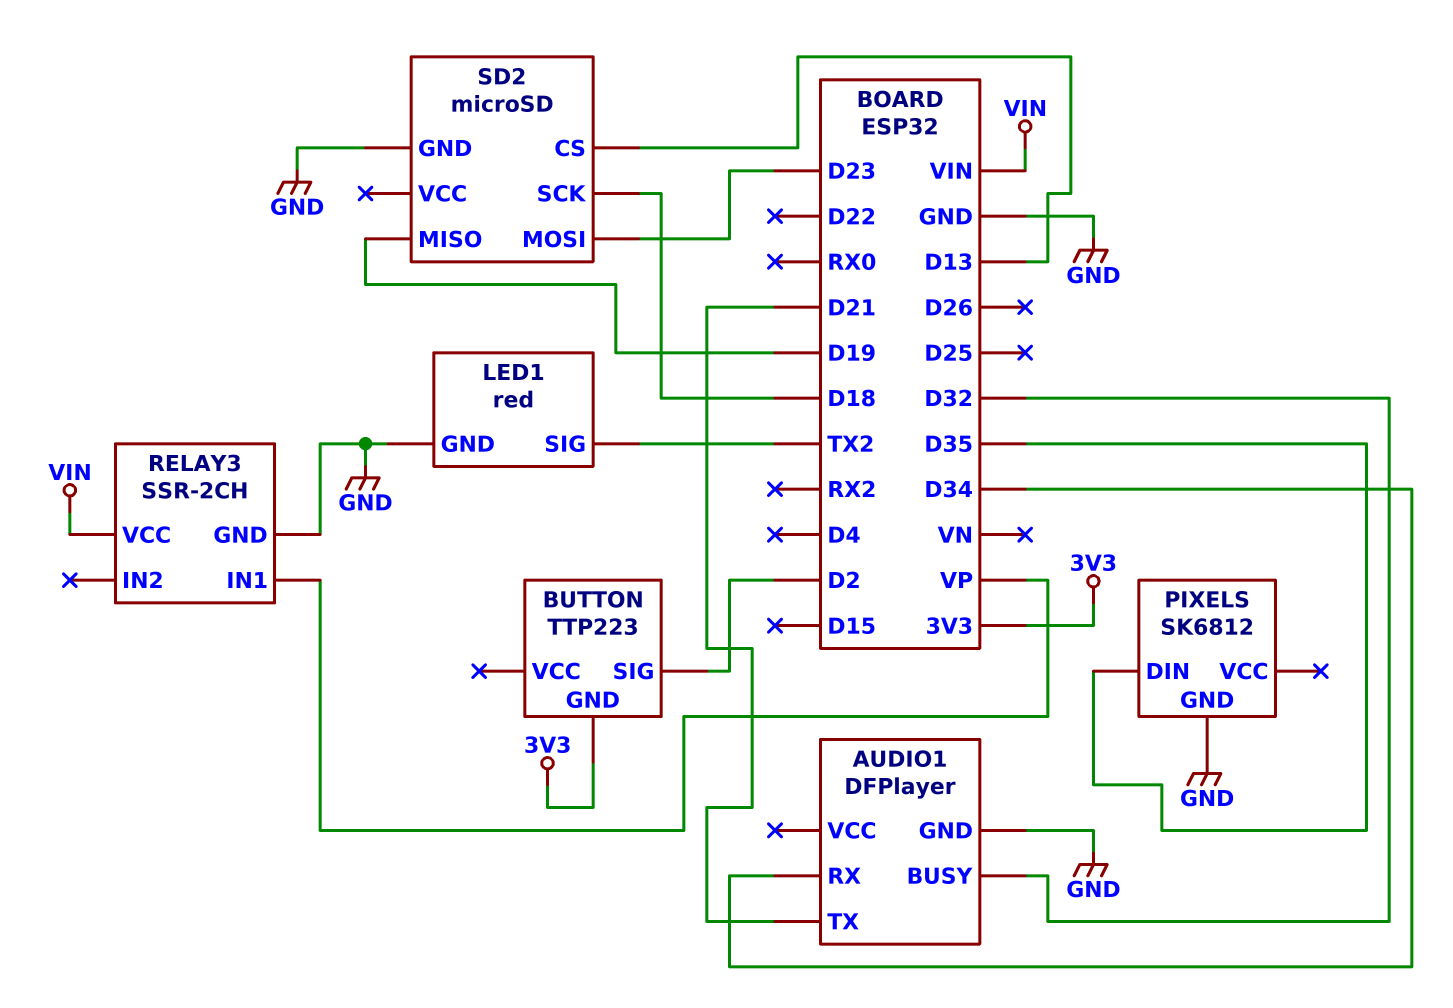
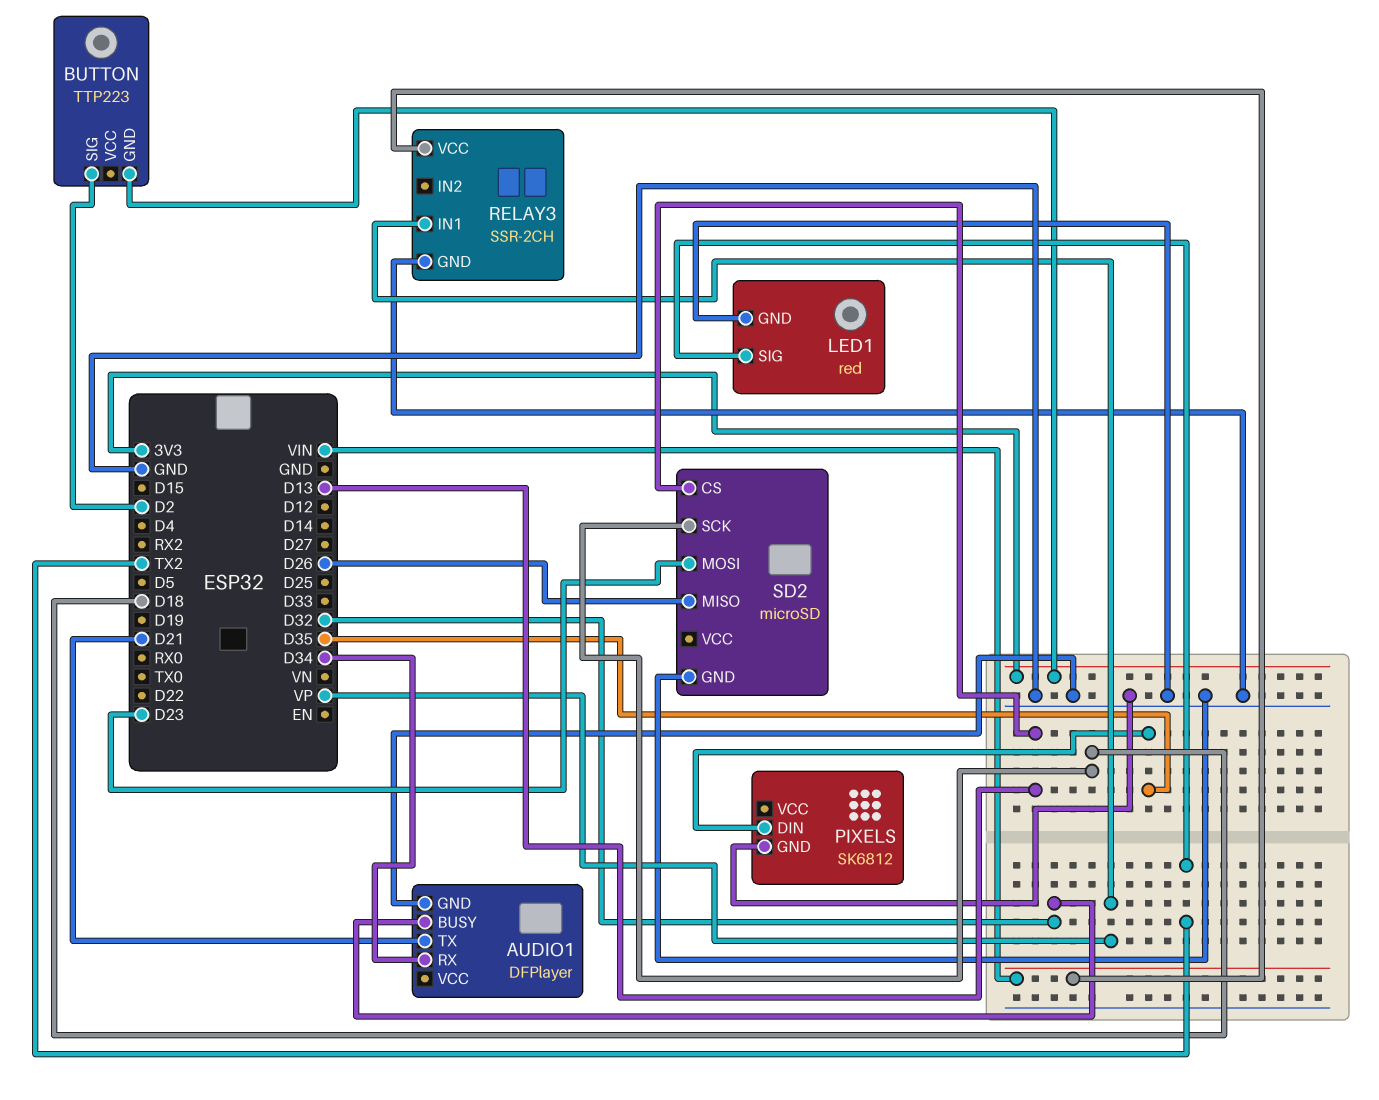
SD2 pin MISO: D19 -> D26

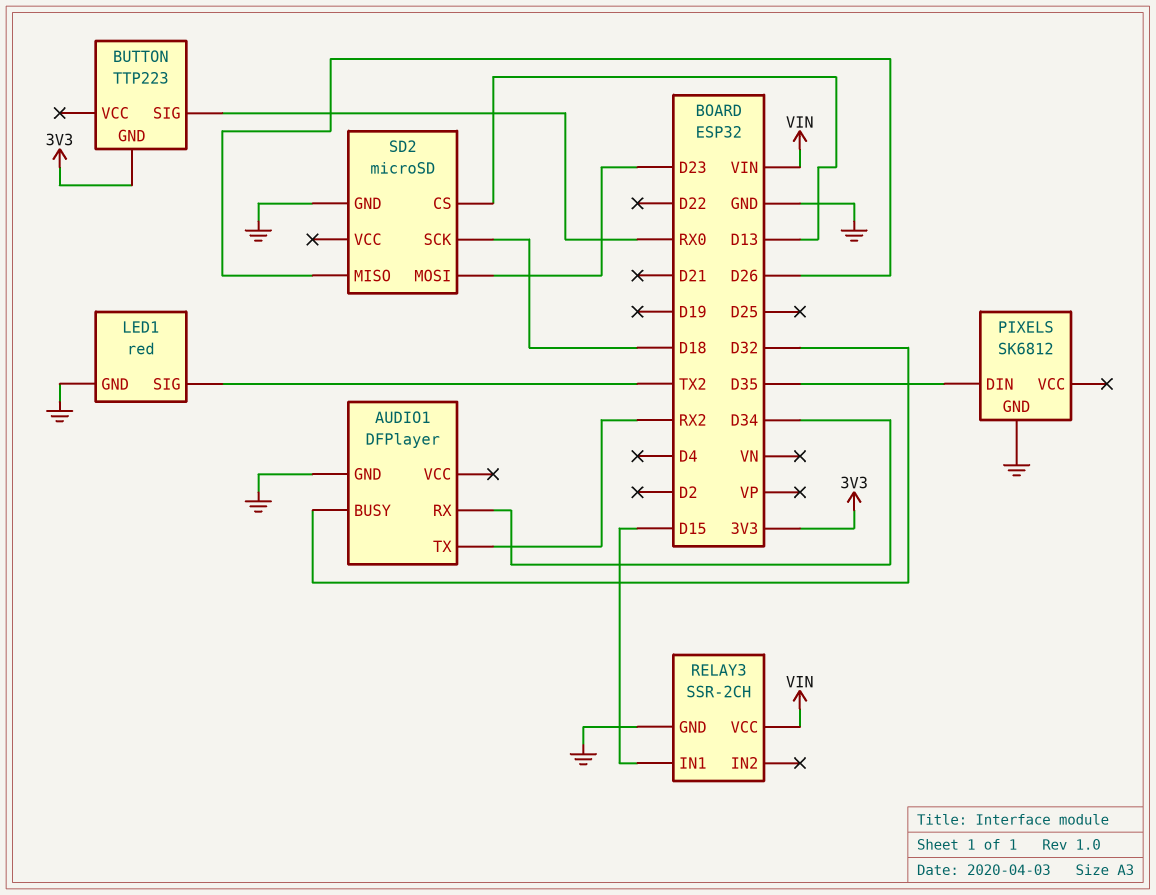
AUDIO1 pin TX: D21 -> RX2
BUTTON pin SIG: D2 -> RX0
RELAY3 pin IN1: VP -> D15

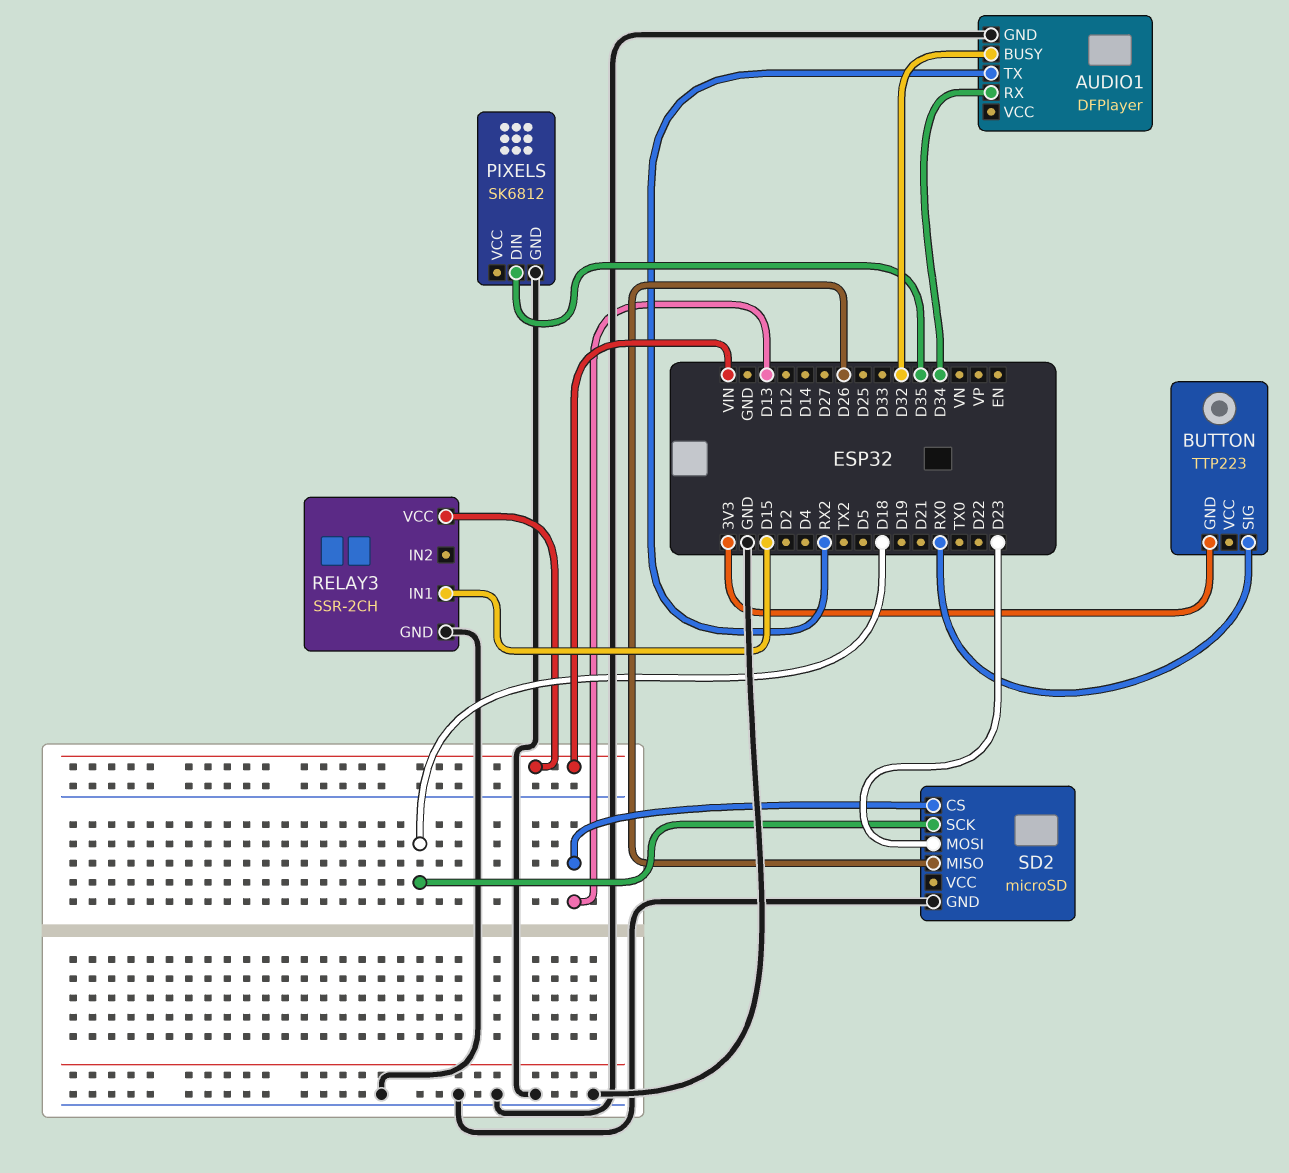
LED1: red -> none
LED1 pin GND: GND -> none
LED1 pin SIG: TX2 -> none

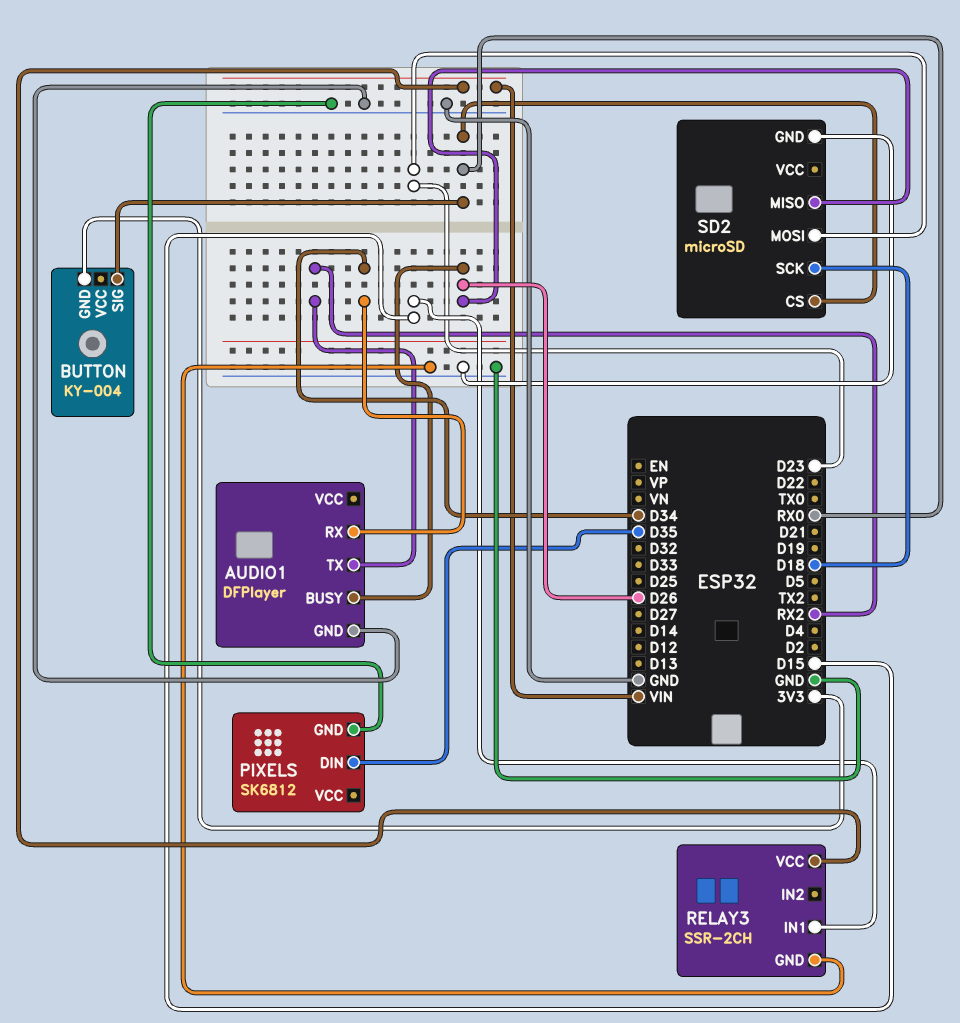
AUDIO1 pin BUSY: D32 -> D26
BUTTON: TTP223 -> KY-004
SD2 pin CS: D13 -> RX0

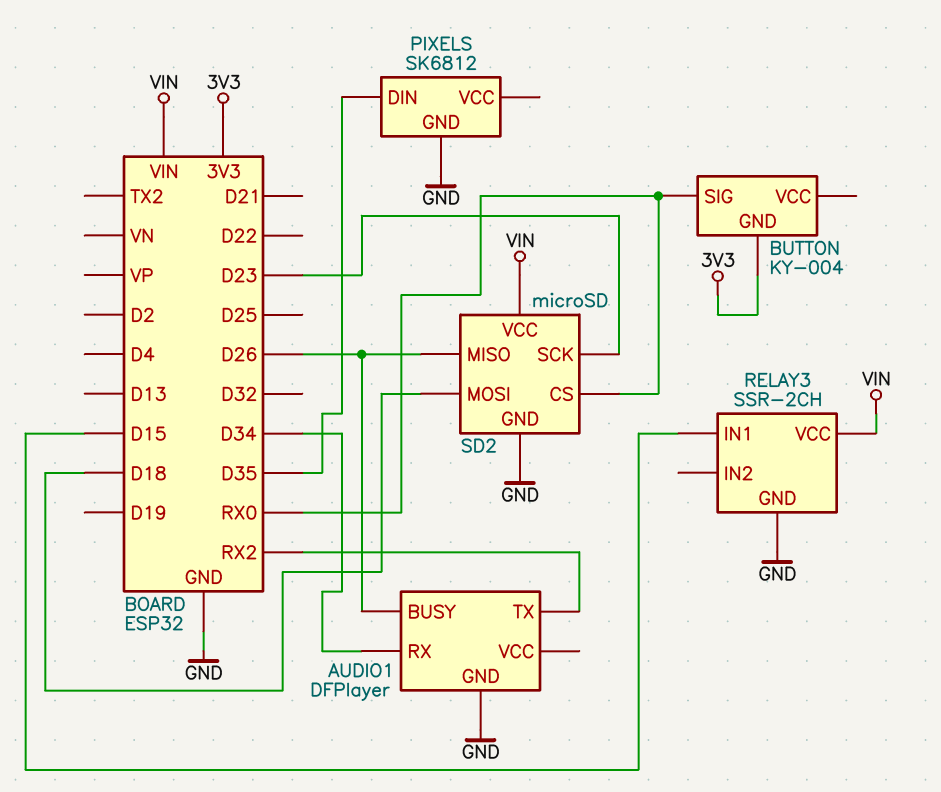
SD2 pin MOSI: D23 -> D18
SD2 pin SCK: D18 -> D23
SD2 pin VCC: none -> VIN

